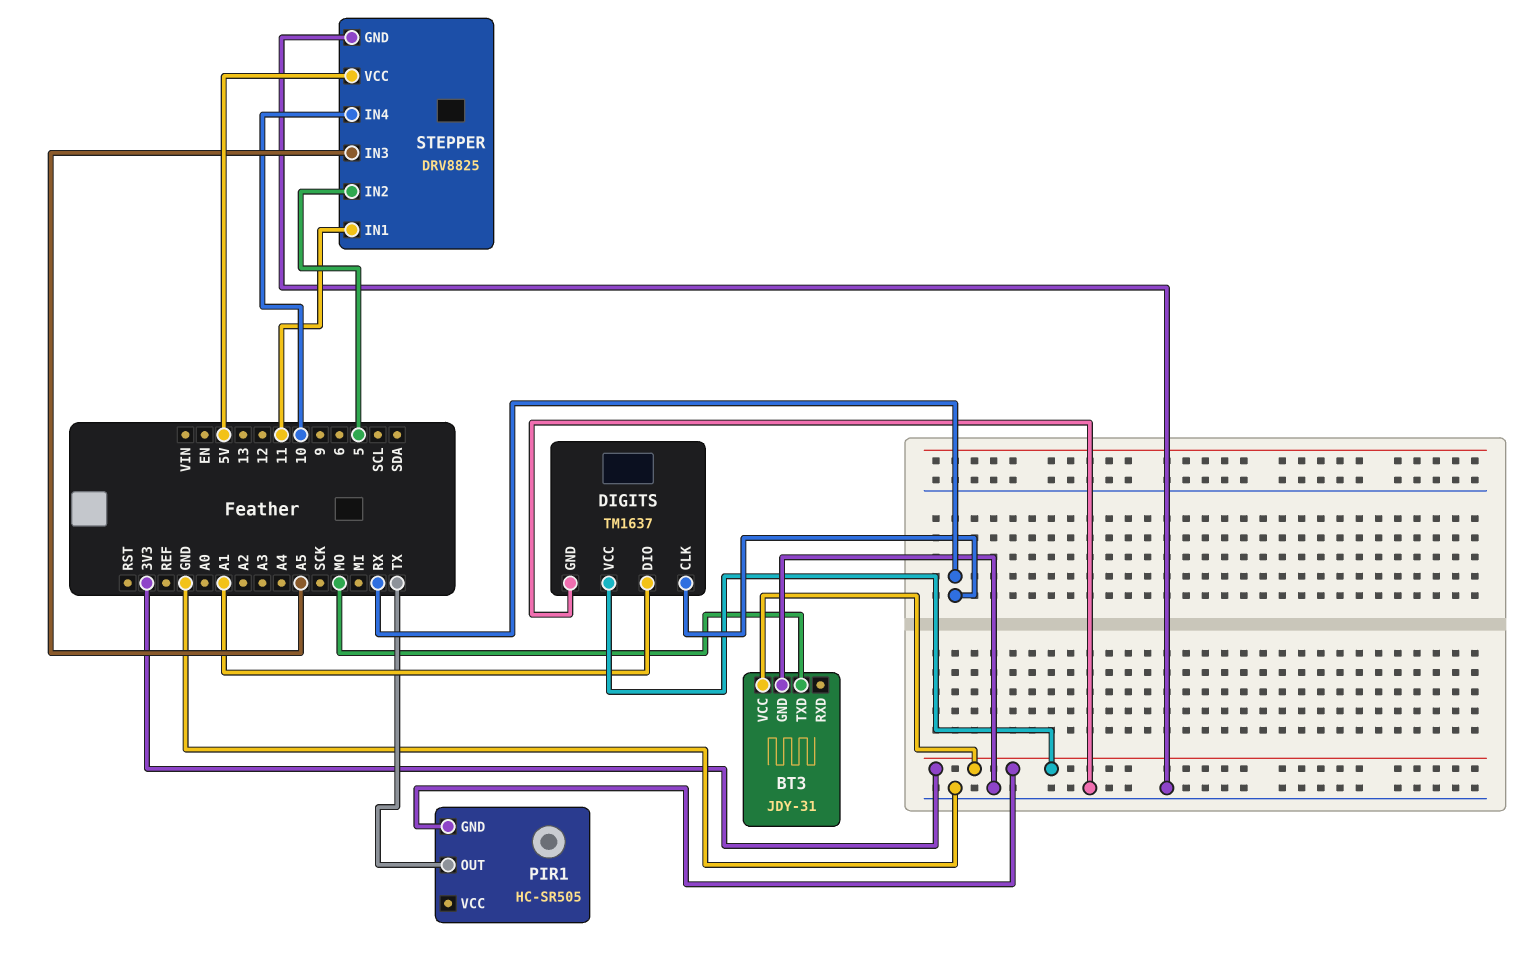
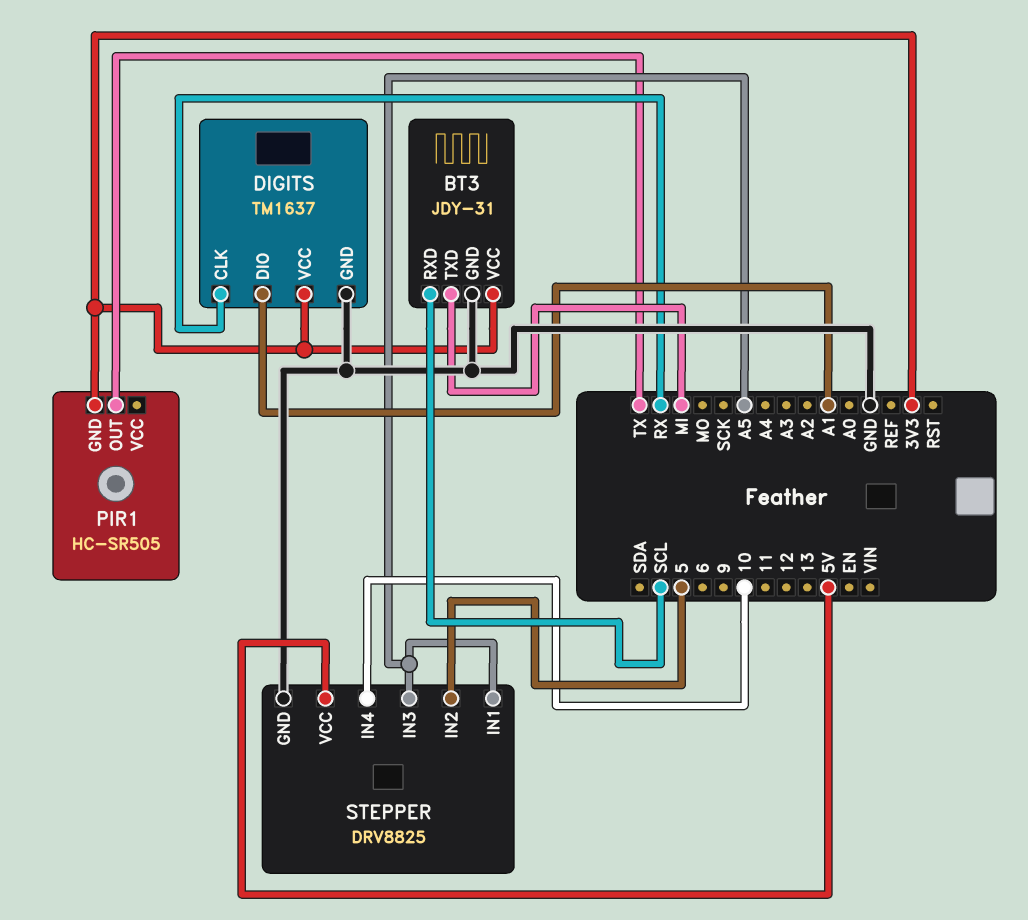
BT3 pin RXD: none -> SCL
BT3 pin TXD: MO -> MI
STEPPER pin IN1: 11 -> A5

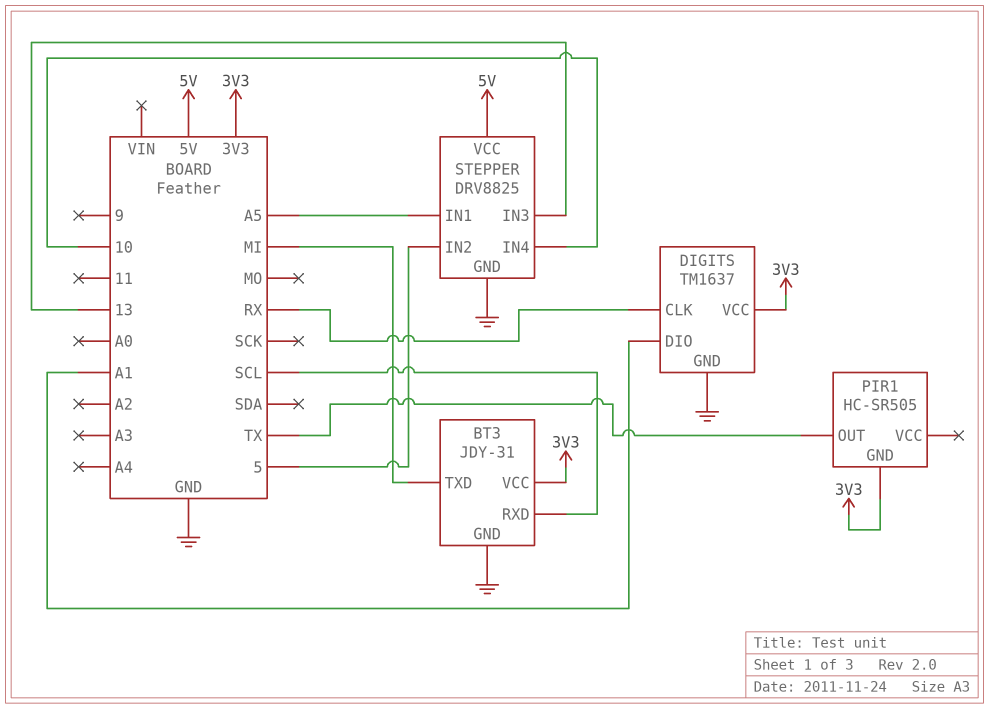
STEPPER pin IN3: A5 -> 13

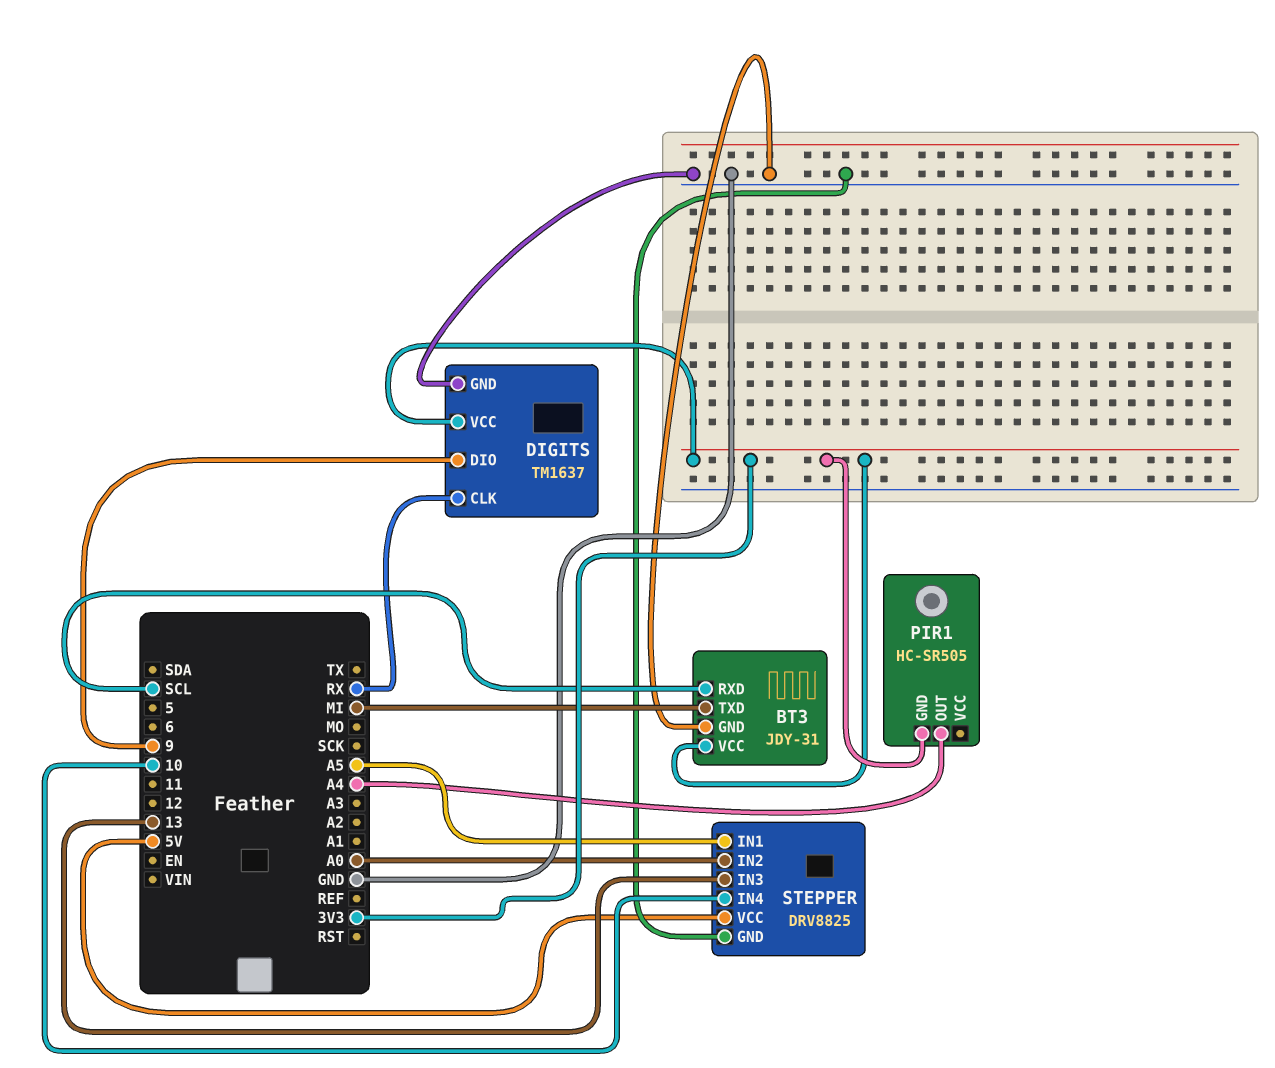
DIGITS pin DIO: A1 -> 9
PIR1 pin OUT: TX -> A4
STEPPER pin IN2: 5 -> A0

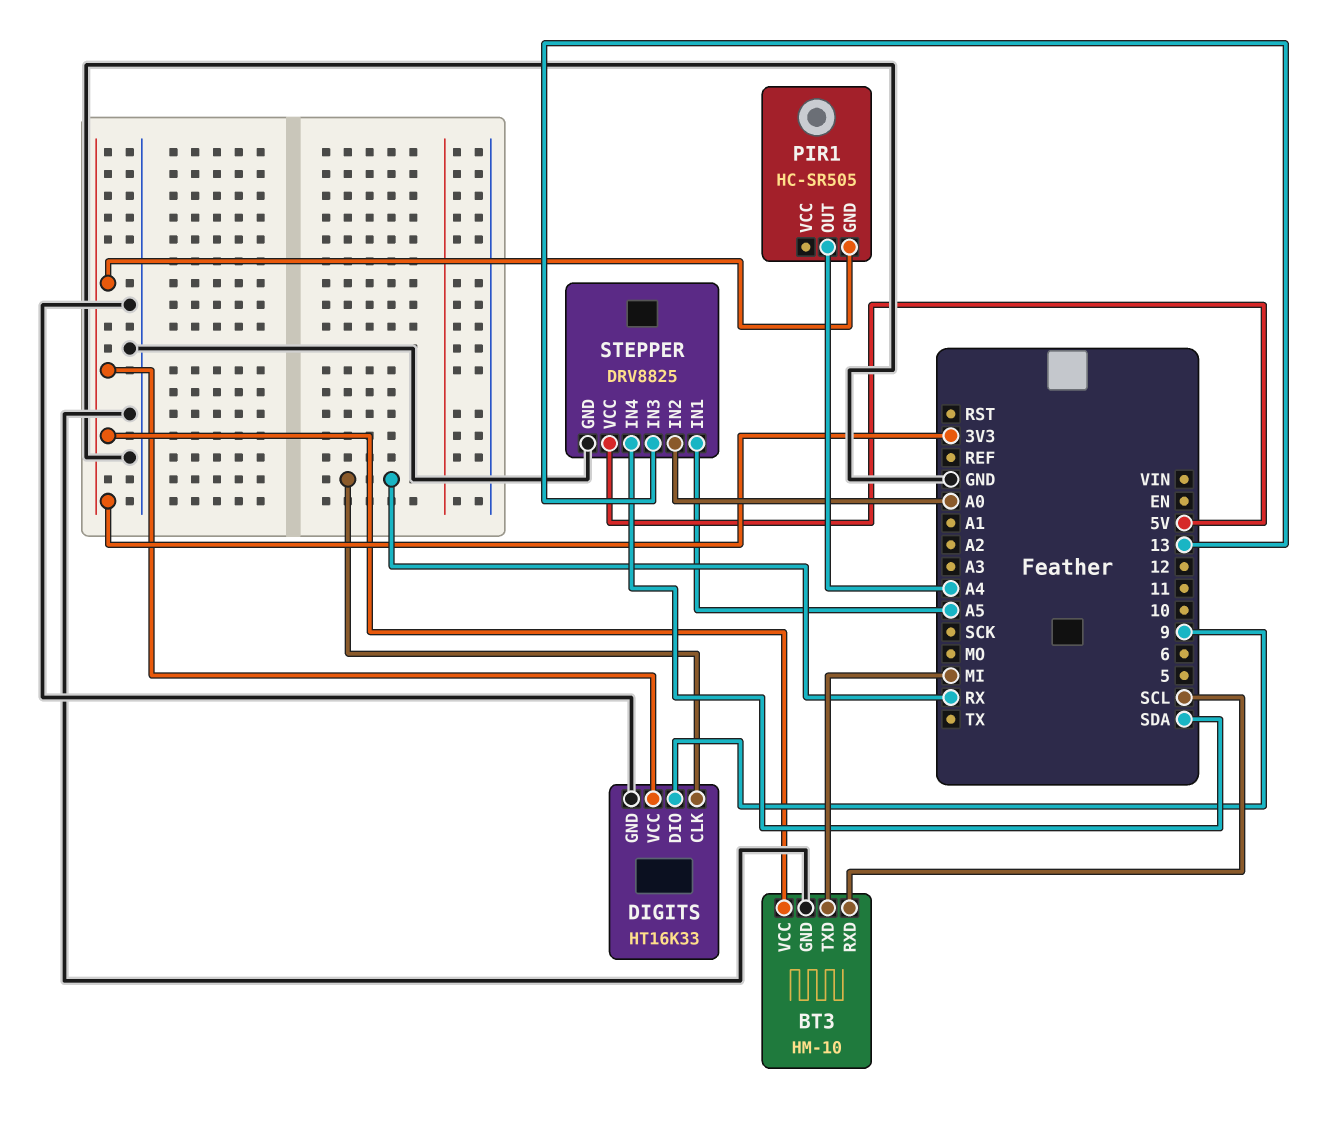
BT3: JDY-31 -> HM-10
DIGITS: TM1637 -> HT16K33
STEPPER pin IN4: 10 -> SDA

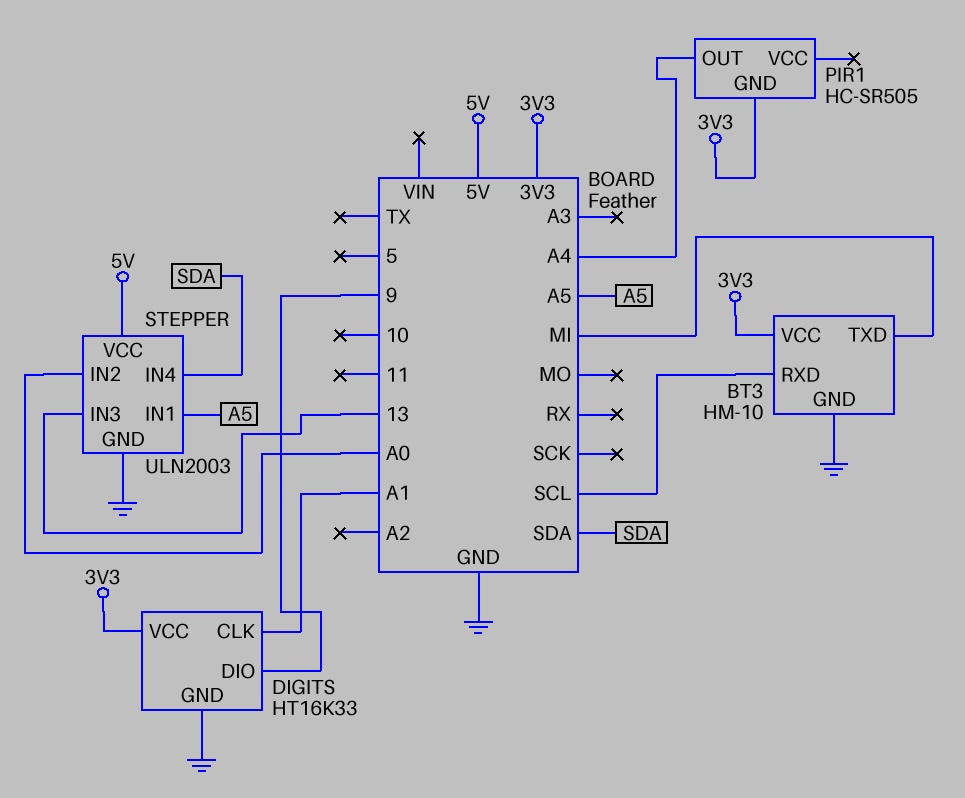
DIGITS pin CLK: RX -> A1
STEPPER: DRV8825 -> ULN2003

